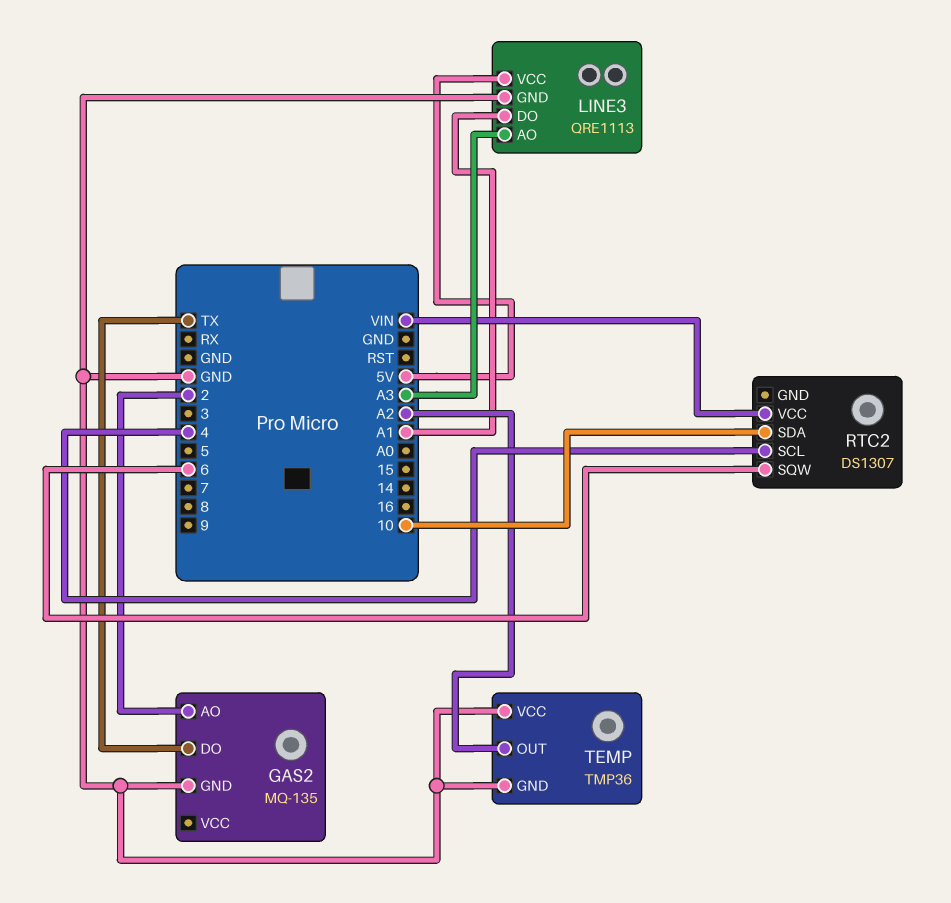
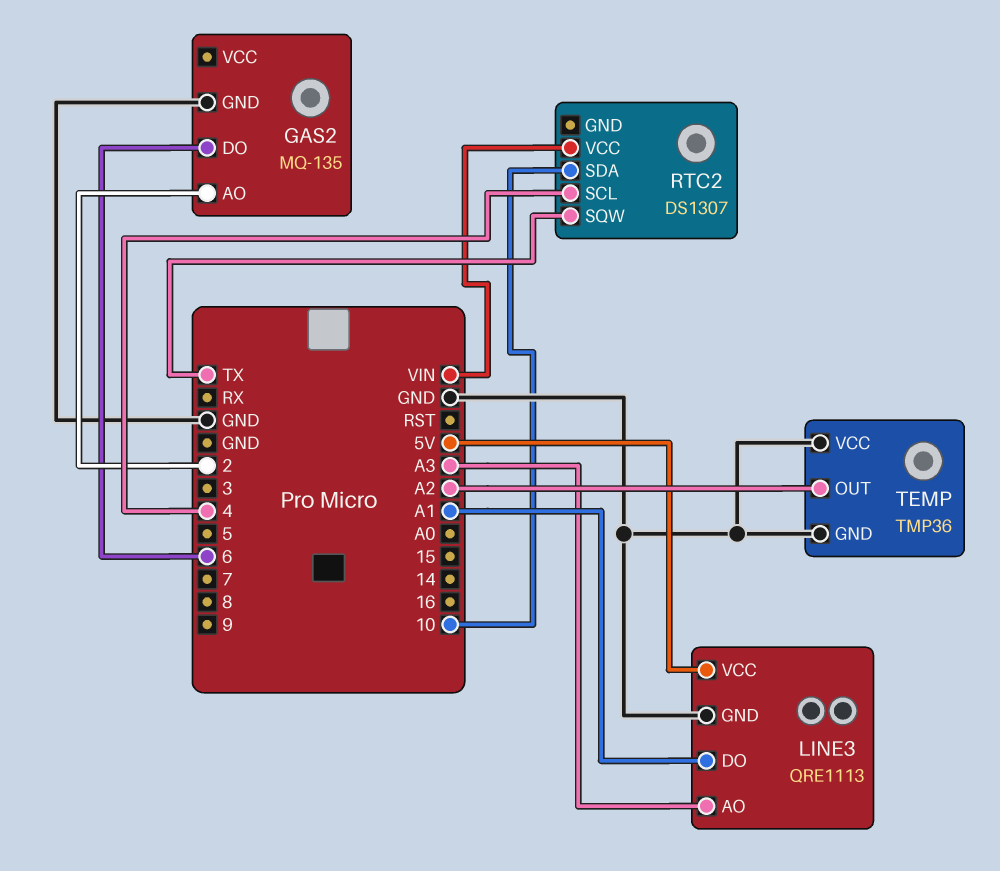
GAS2 pin DO: TX -> 6
RTC2 pin SQW: 6 -> TX

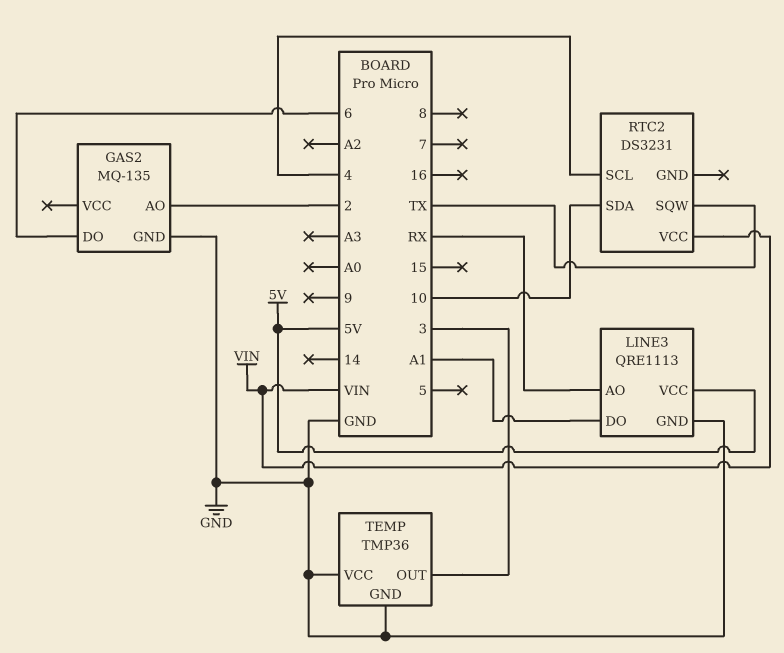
LINE3 pin AO: A3 -> RX
RTC2: DS1307 -> DS3231
TEMP pin OUT: A2 -> 3

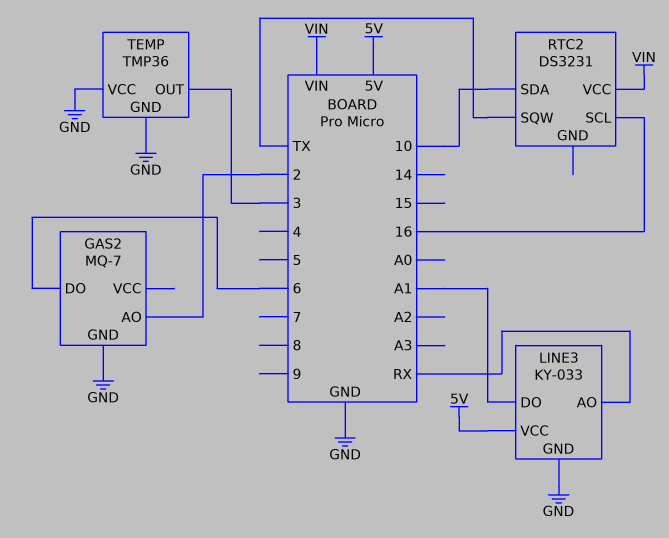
GAS2: MQ-135 -> MQ-7
LINE3: QRE1113 -> KY-033
RTC2 pin SCL: 4 -> 16

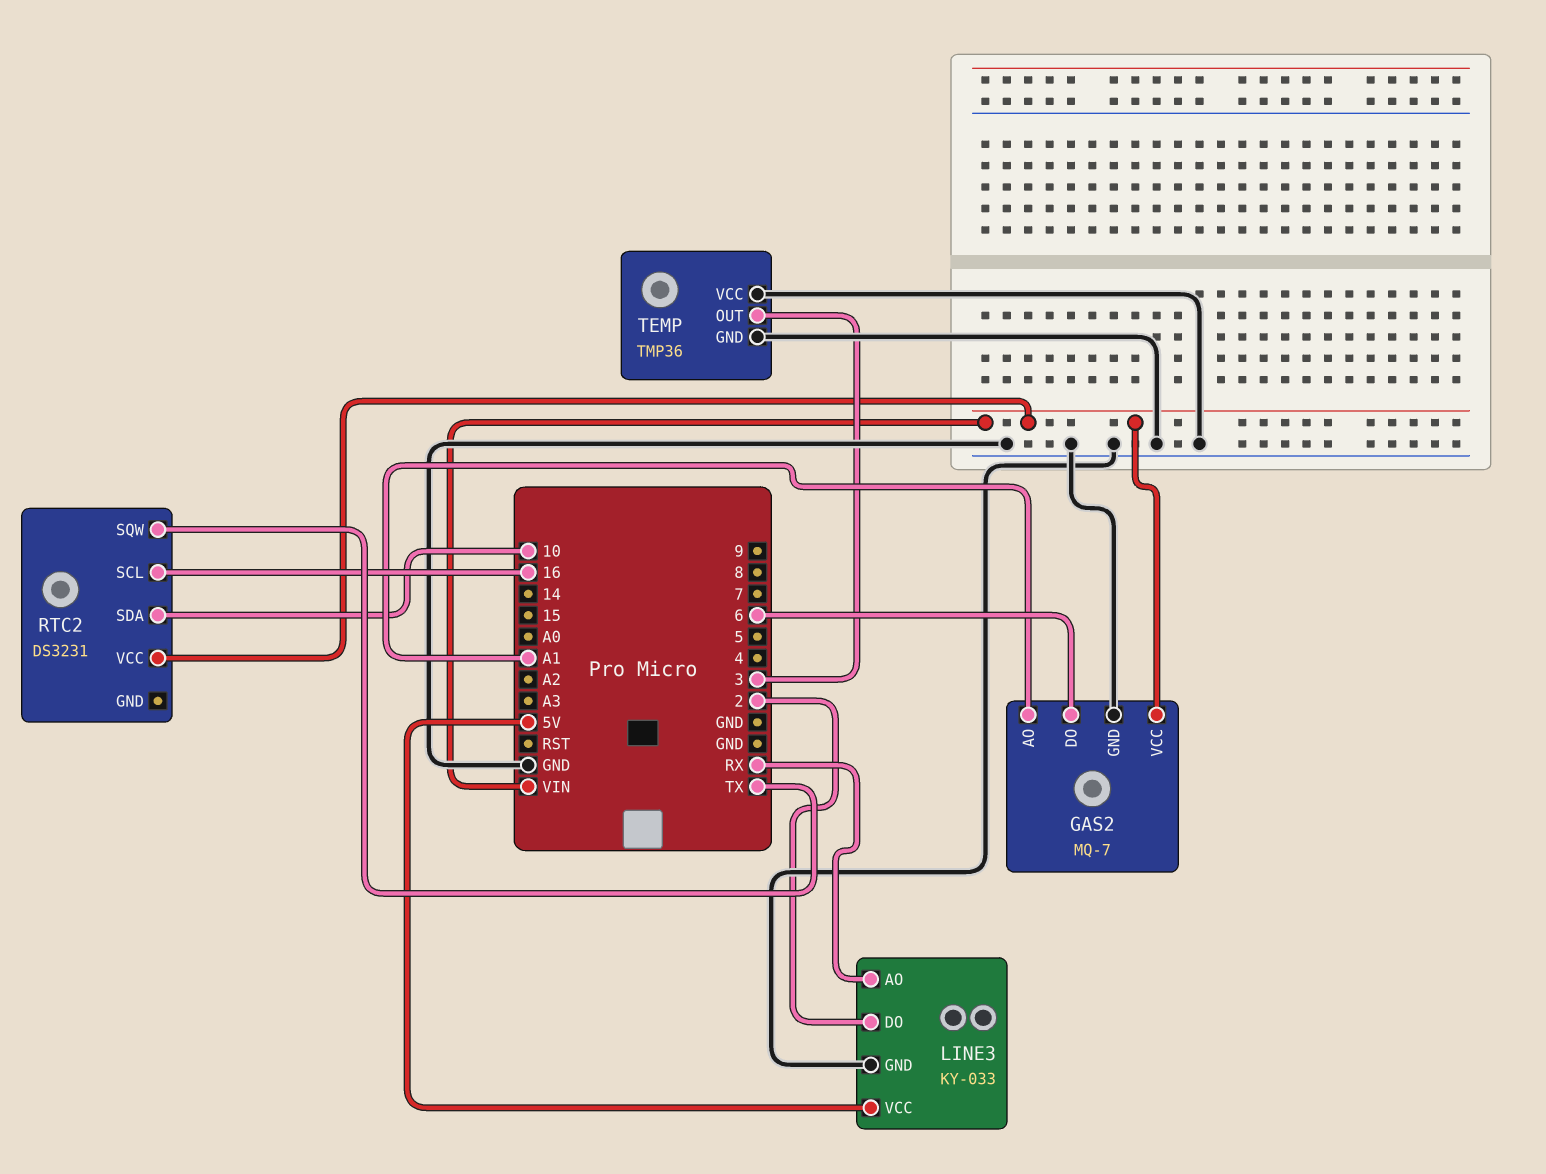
GAS2 pin AO: 2 -> A1
GAS2 pin VCC: none -> VIN
LINE3 pin DO: A1 -> 2

